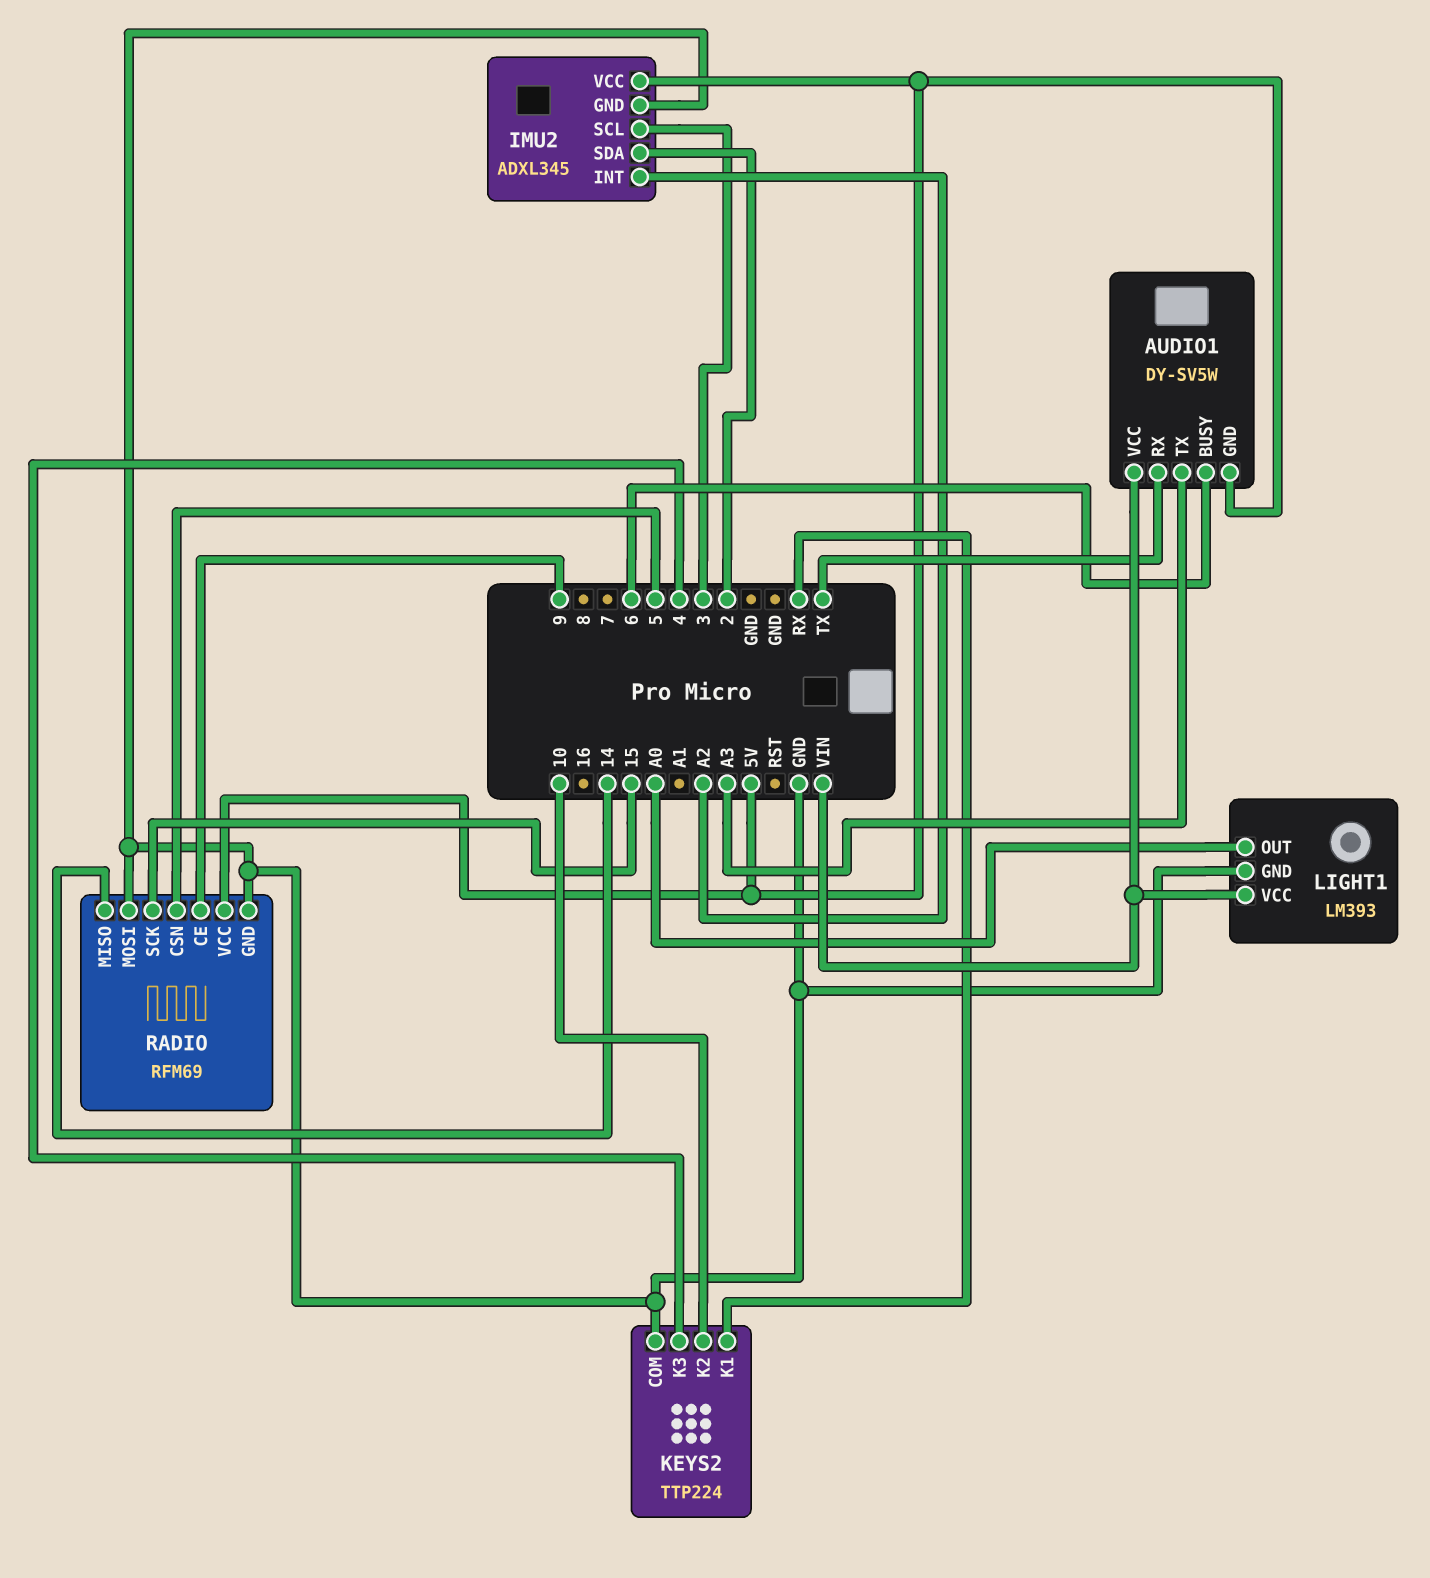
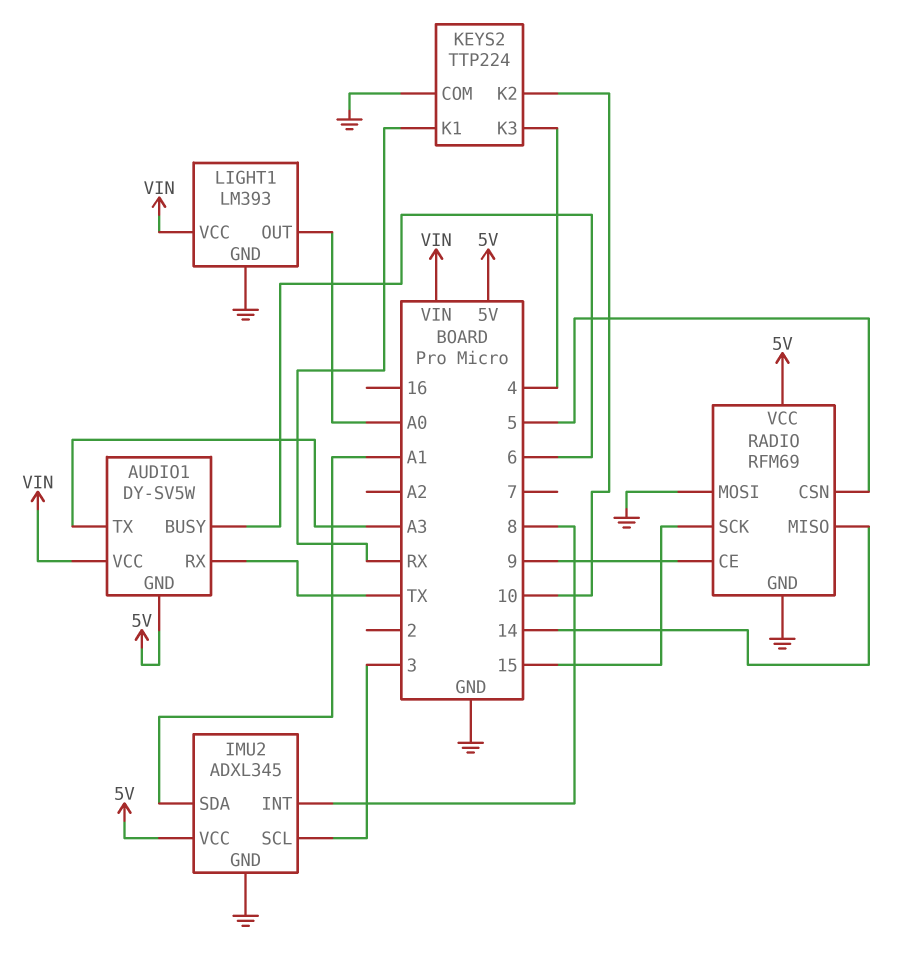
IMU2 pin INT: A2 -> 8
IMU2 pin SDA: 2 -> A1

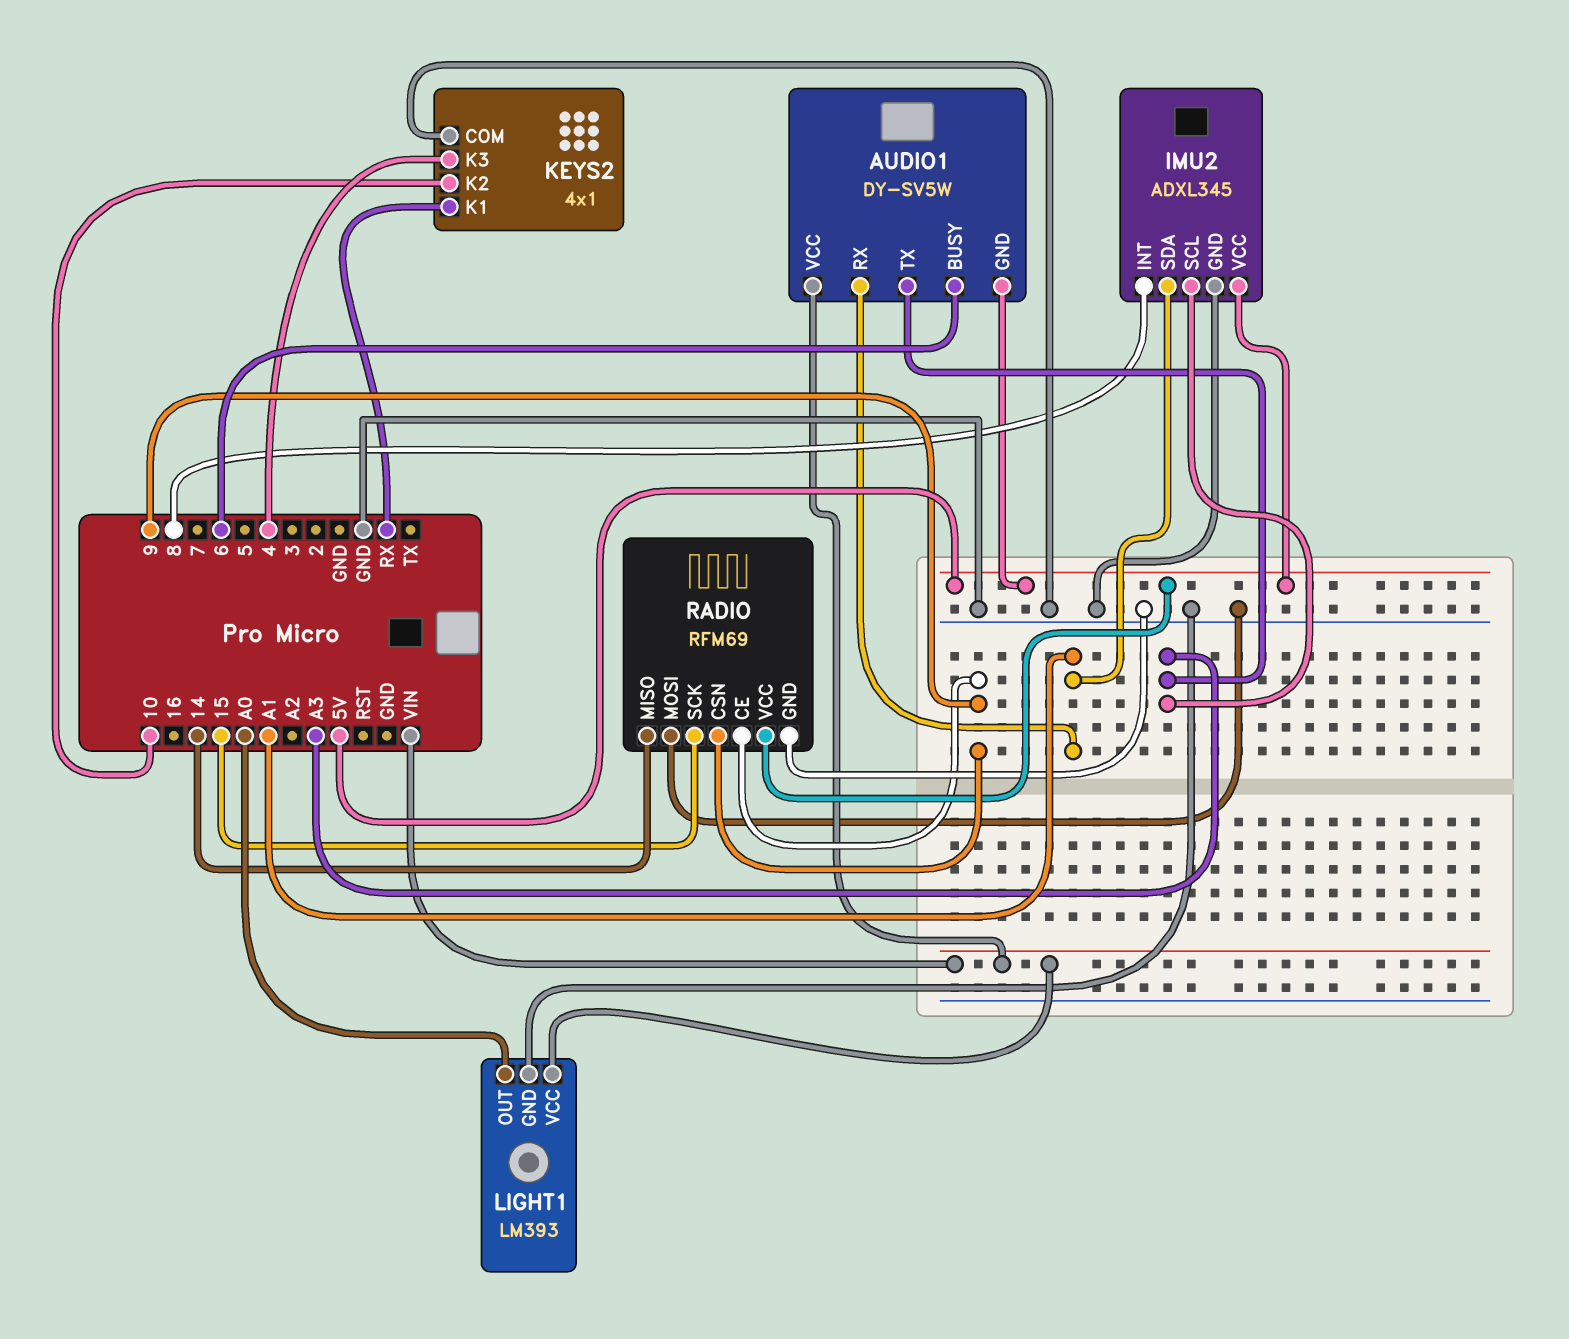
AUDIO1 pin RX: TX -> A1
IMU2 pin SCL: 3 -> A3
KEYS2: TTP224 -> 4x1
RADIO pin CSN: 5 -> 9

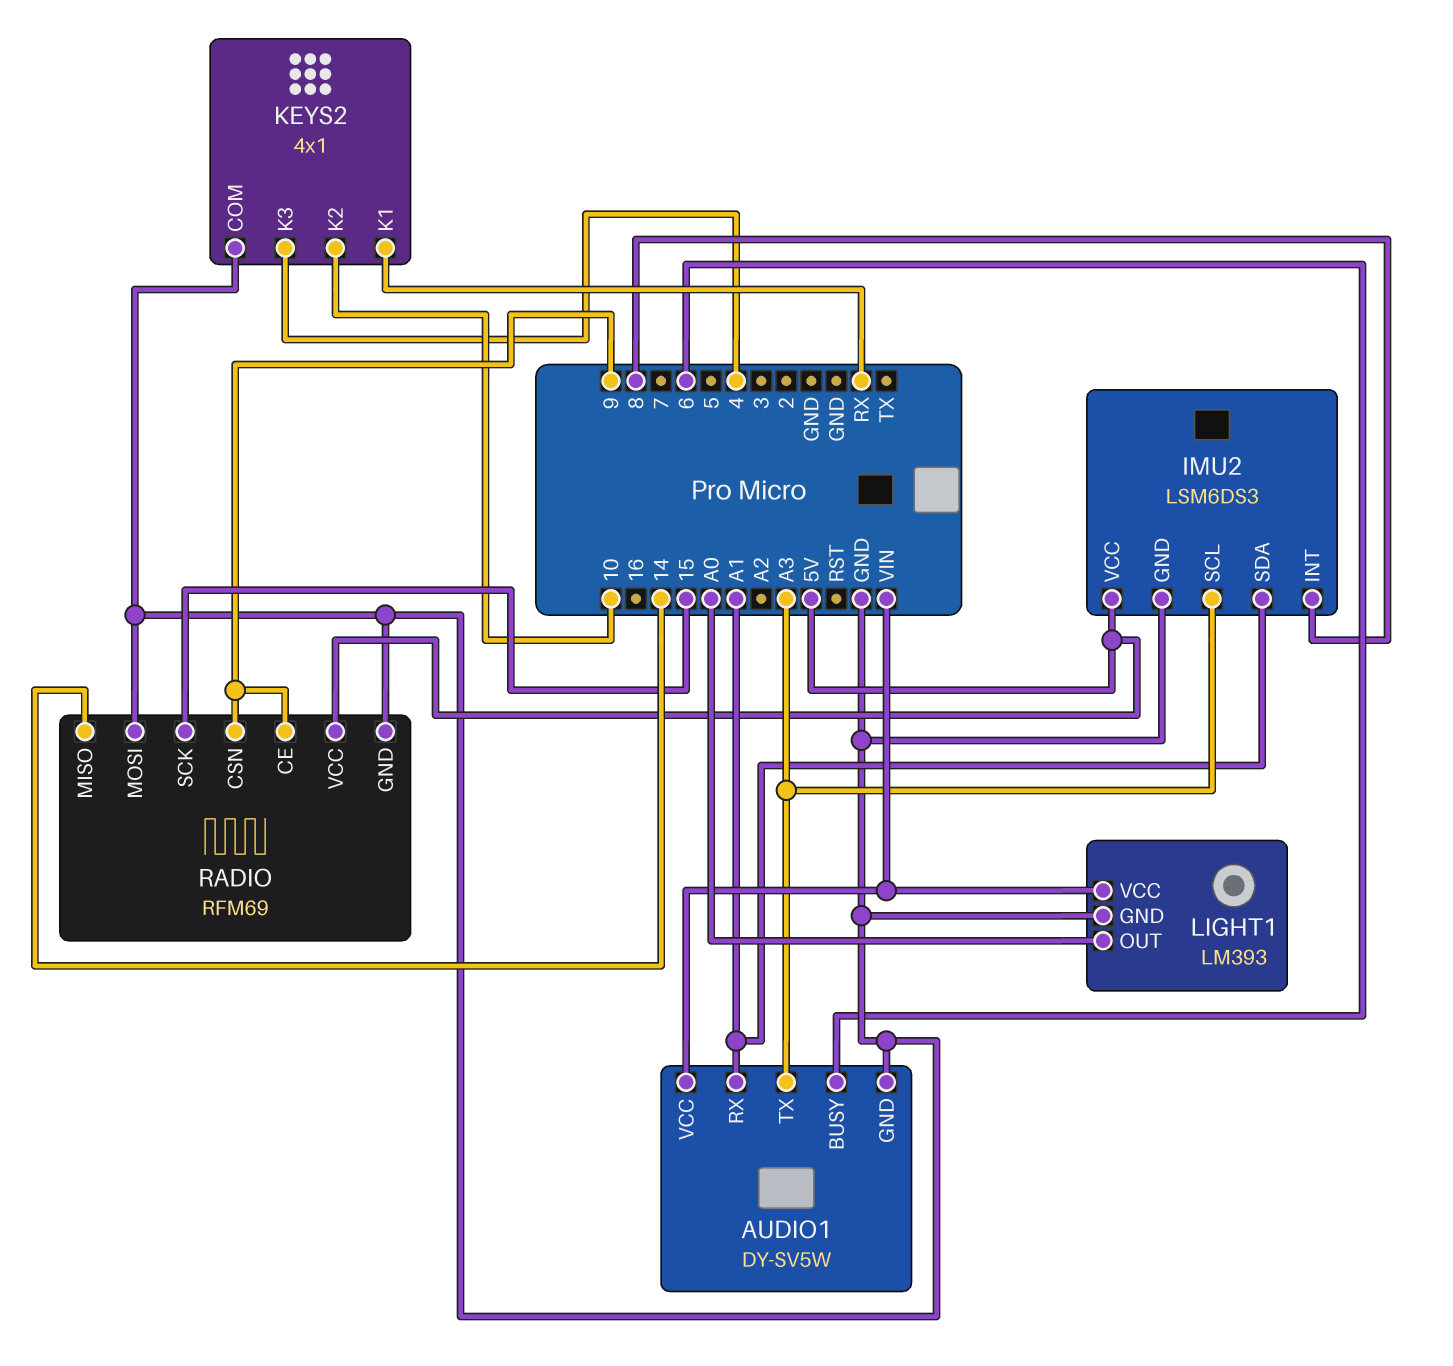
AUDIO1 pin GND: 5V -> GND
IMU2: ADXL345 -> LSM6DS3

